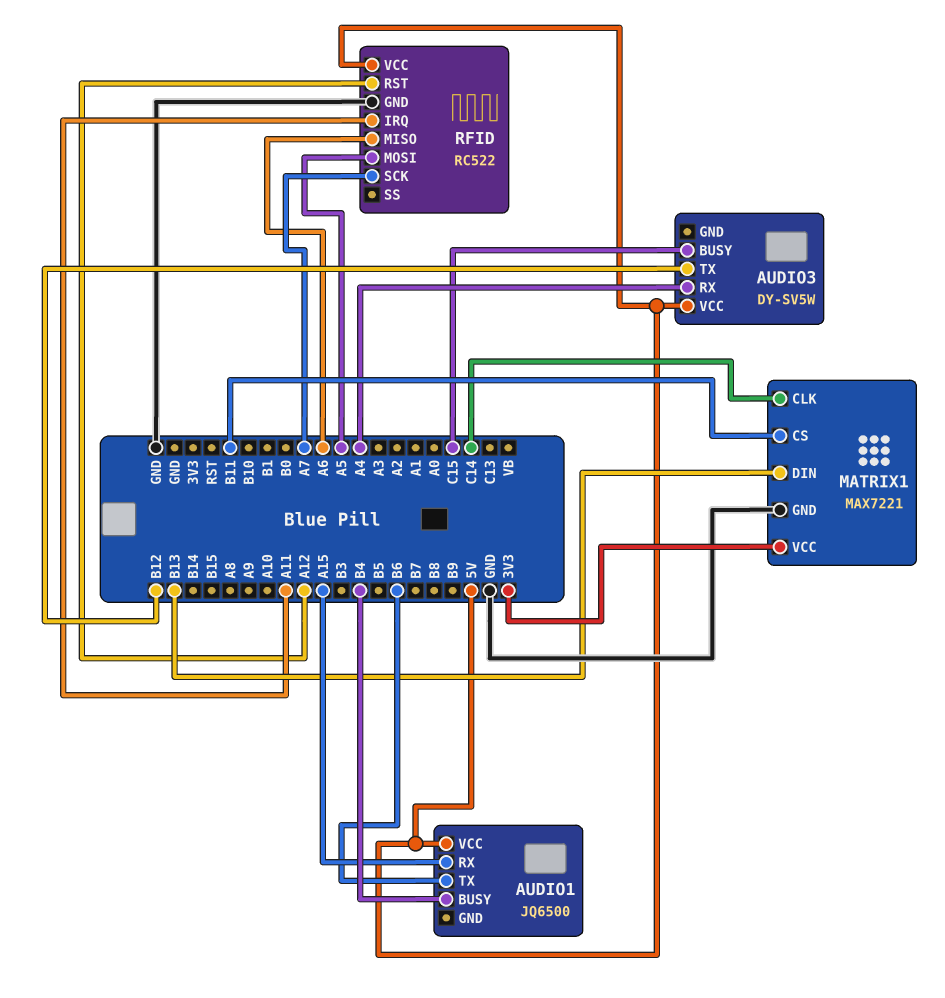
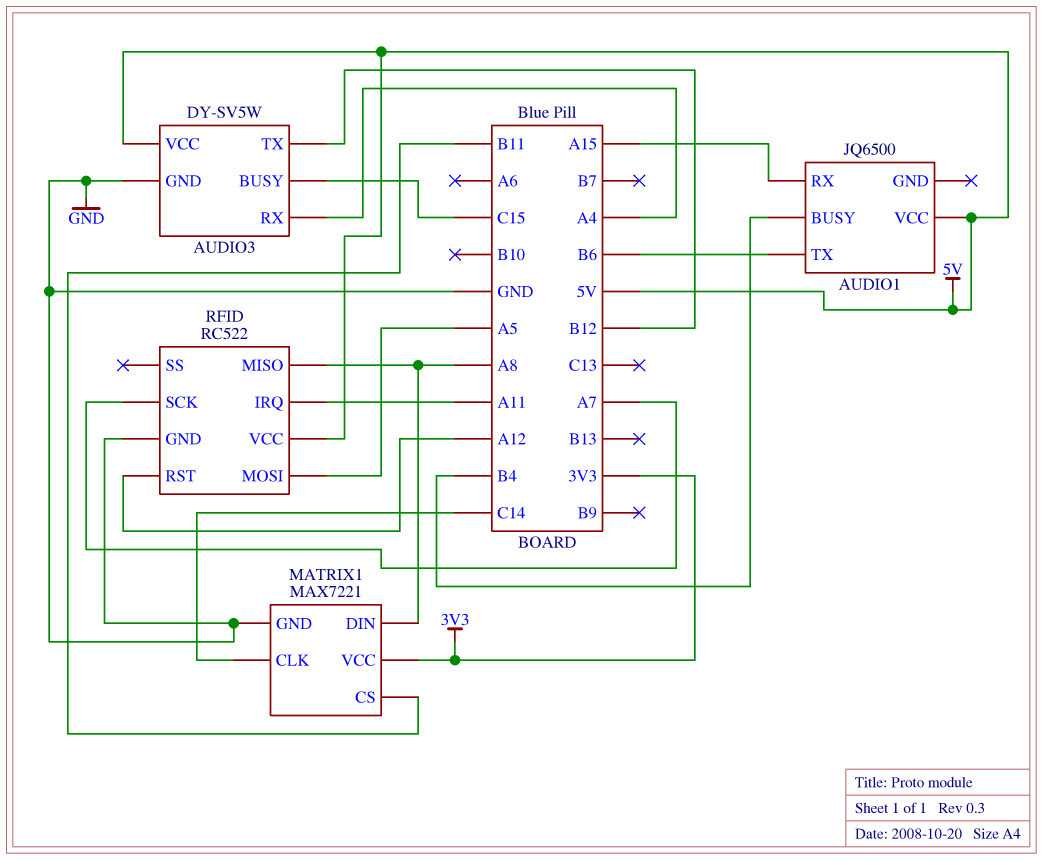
AUDIO3 pin GND: none -> GND
MATRIX1 pin DIN: B13 -> A8
RFID pin MISO: A6 -> A8

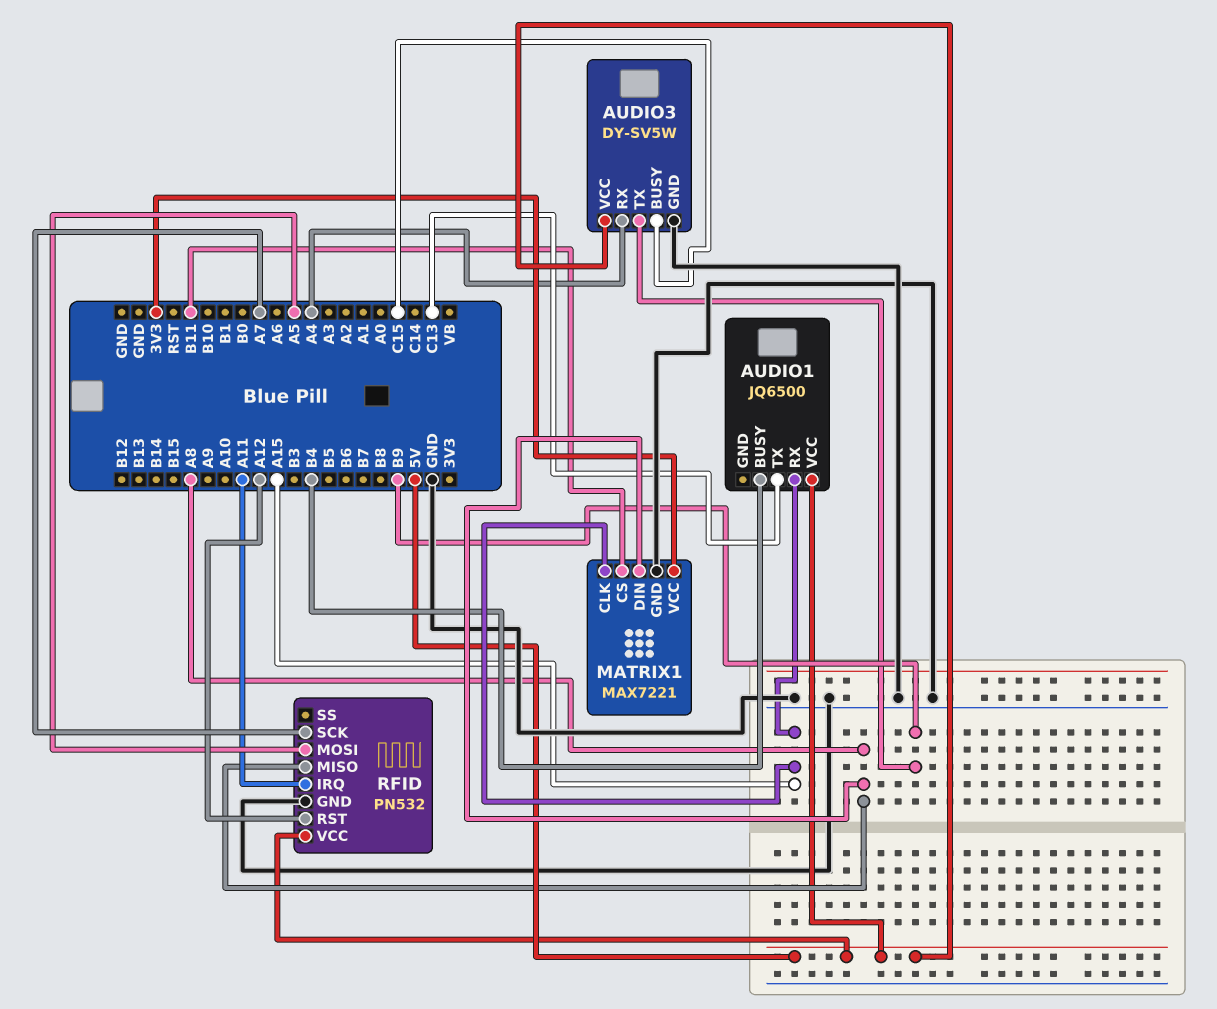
AUDIO1 pin TX: B6 -> C13
AUDIO3 pin TX: B12 -> B9
MATRIX1 pin CLK: C14 -> A15
RFID: RC522 -> PN532

